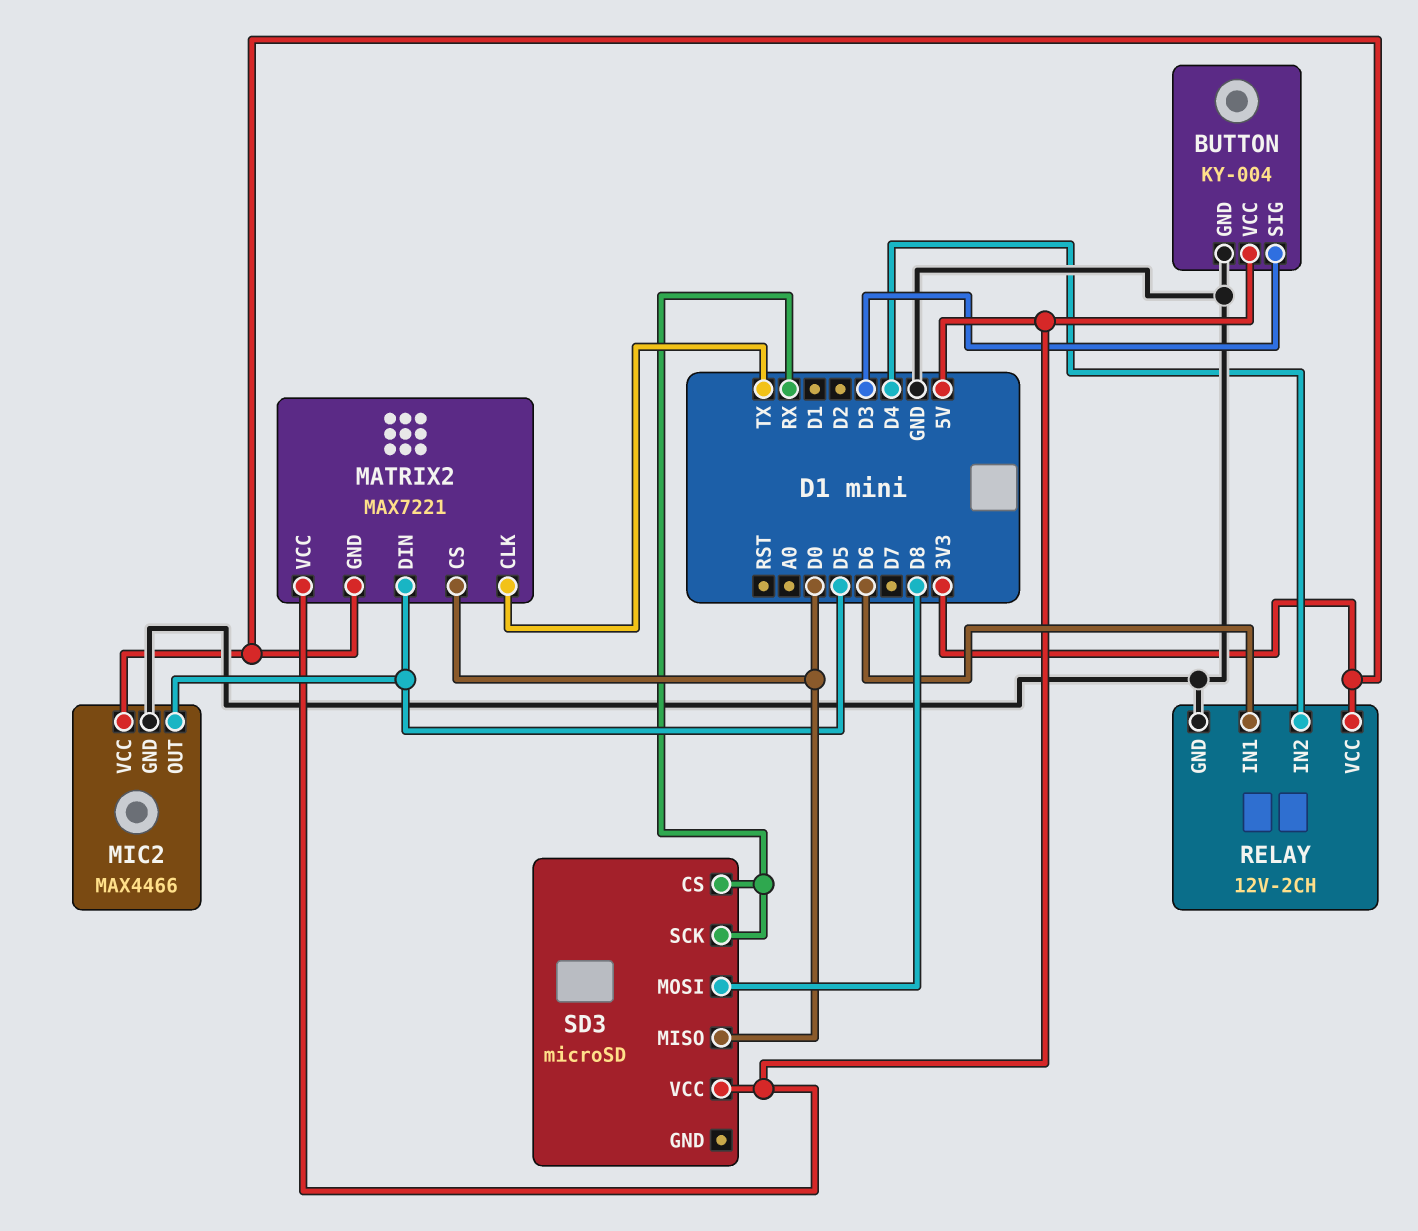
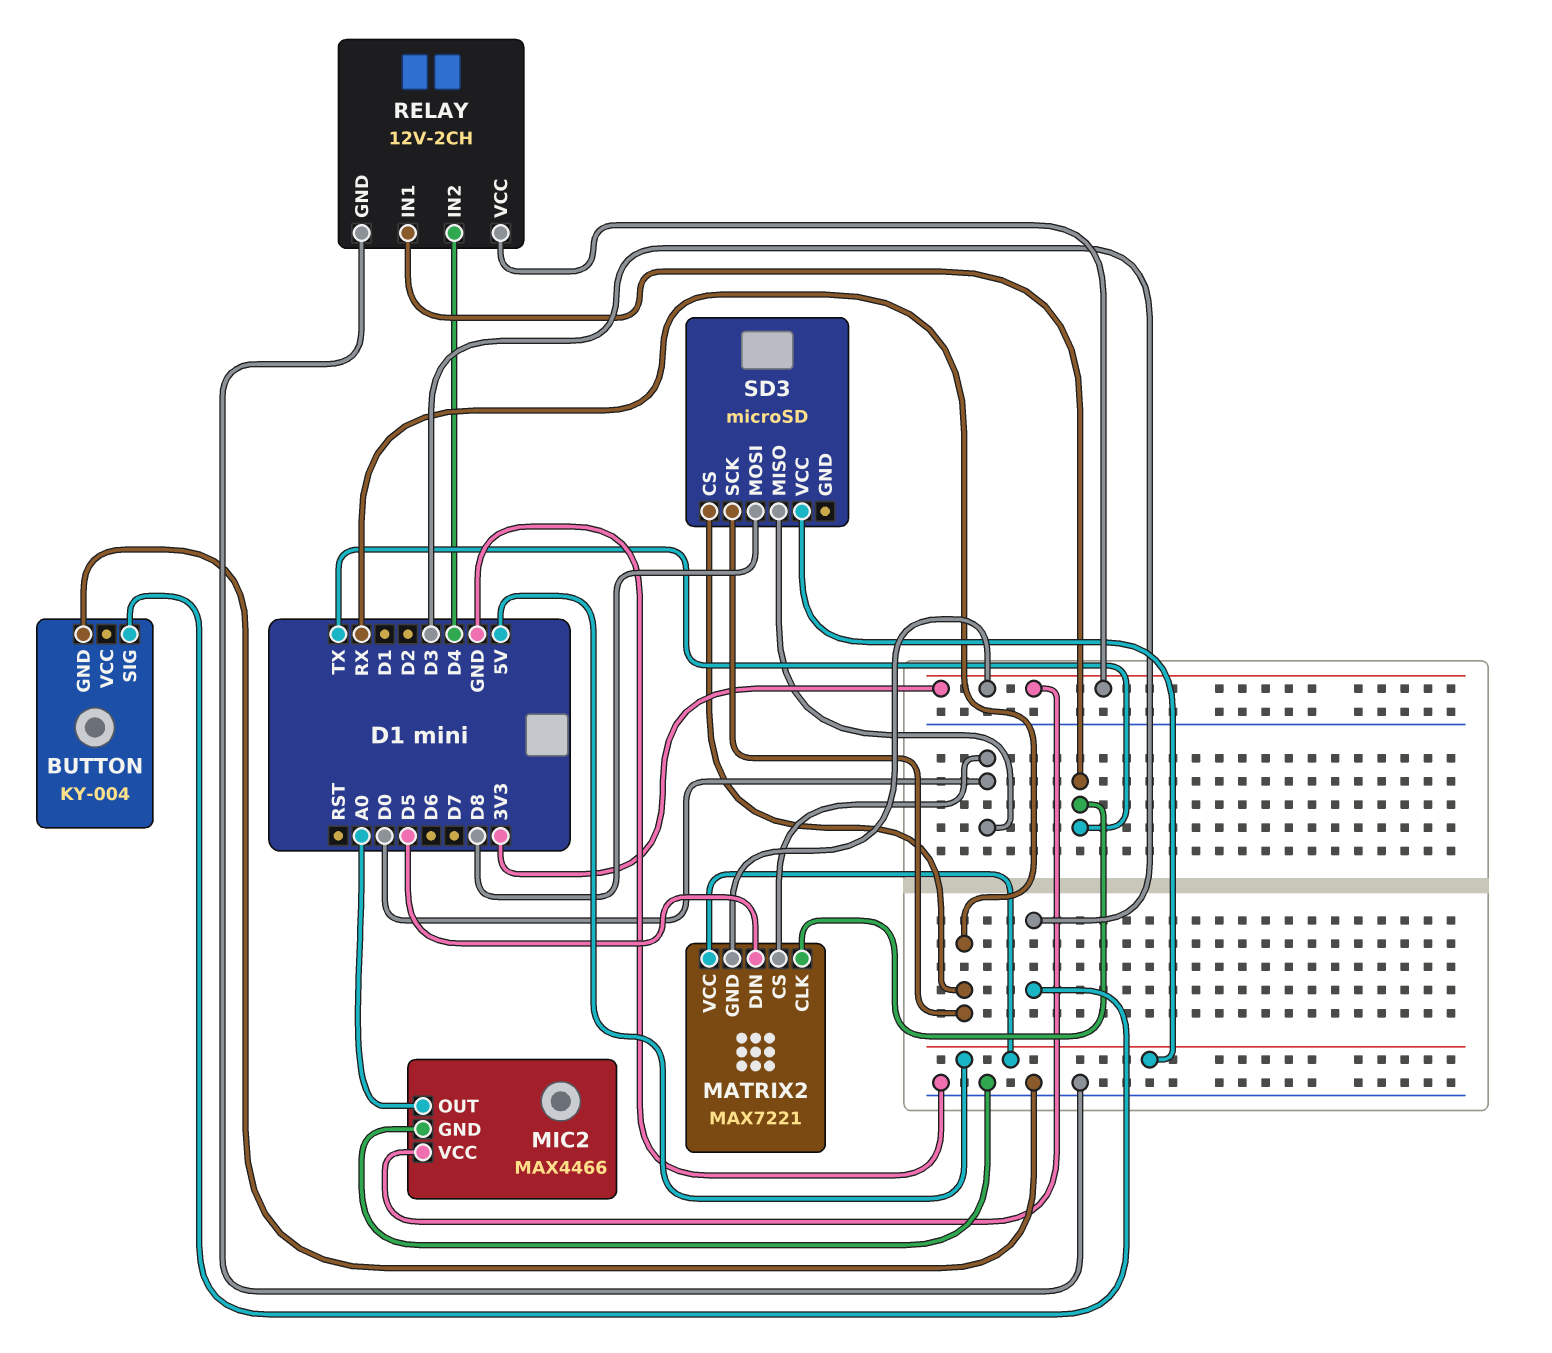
BUTTON pin VCC: 5V -> none
MIC2 pin OUT: D5 -> A0
RELAY pin IN1: D6 -> TX

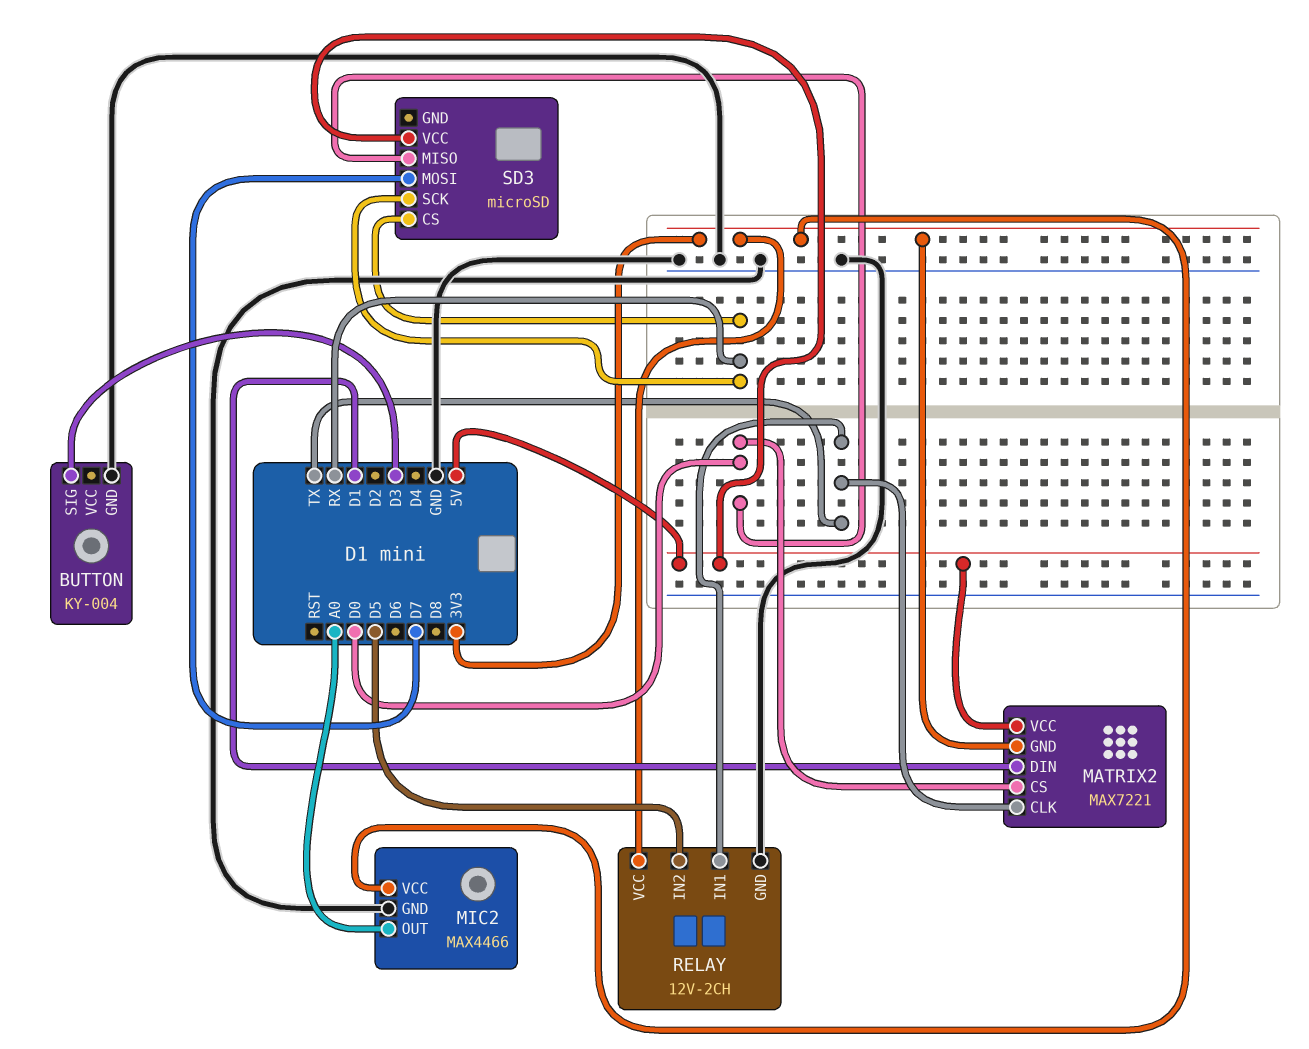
MATRIX2 pin DIN: D5 -> D1
RELAY pin IN2: D4 -> D5
SD3 pin MOSI: D8 -> D7

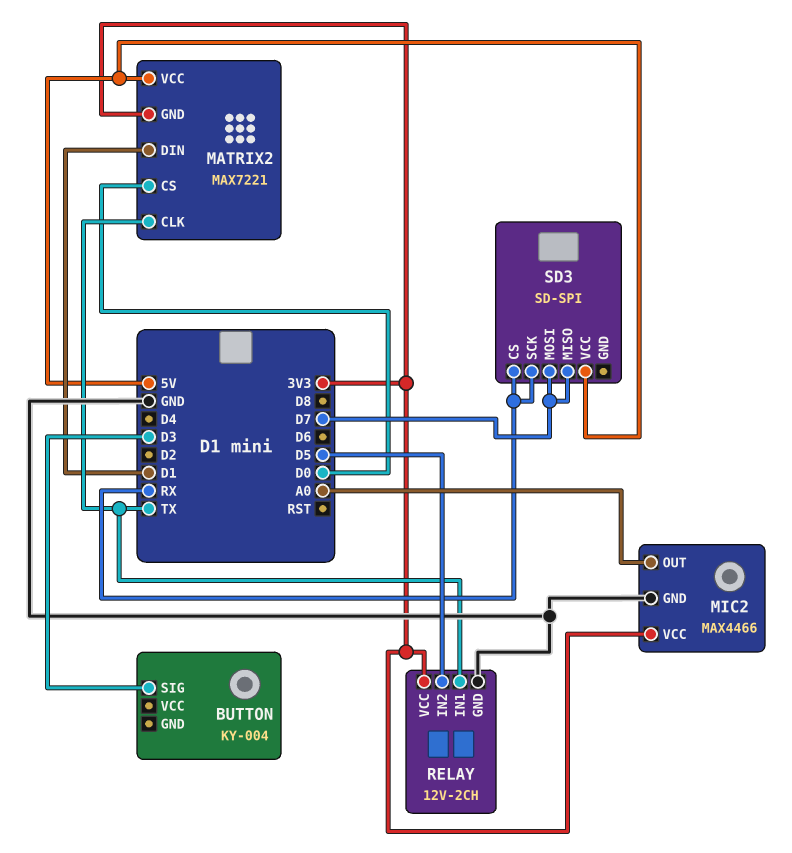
BUTTON pin GND: GND -> none
SD3: microSD -> SD-SPI
SD3 pin MISO: D0 -> D7

